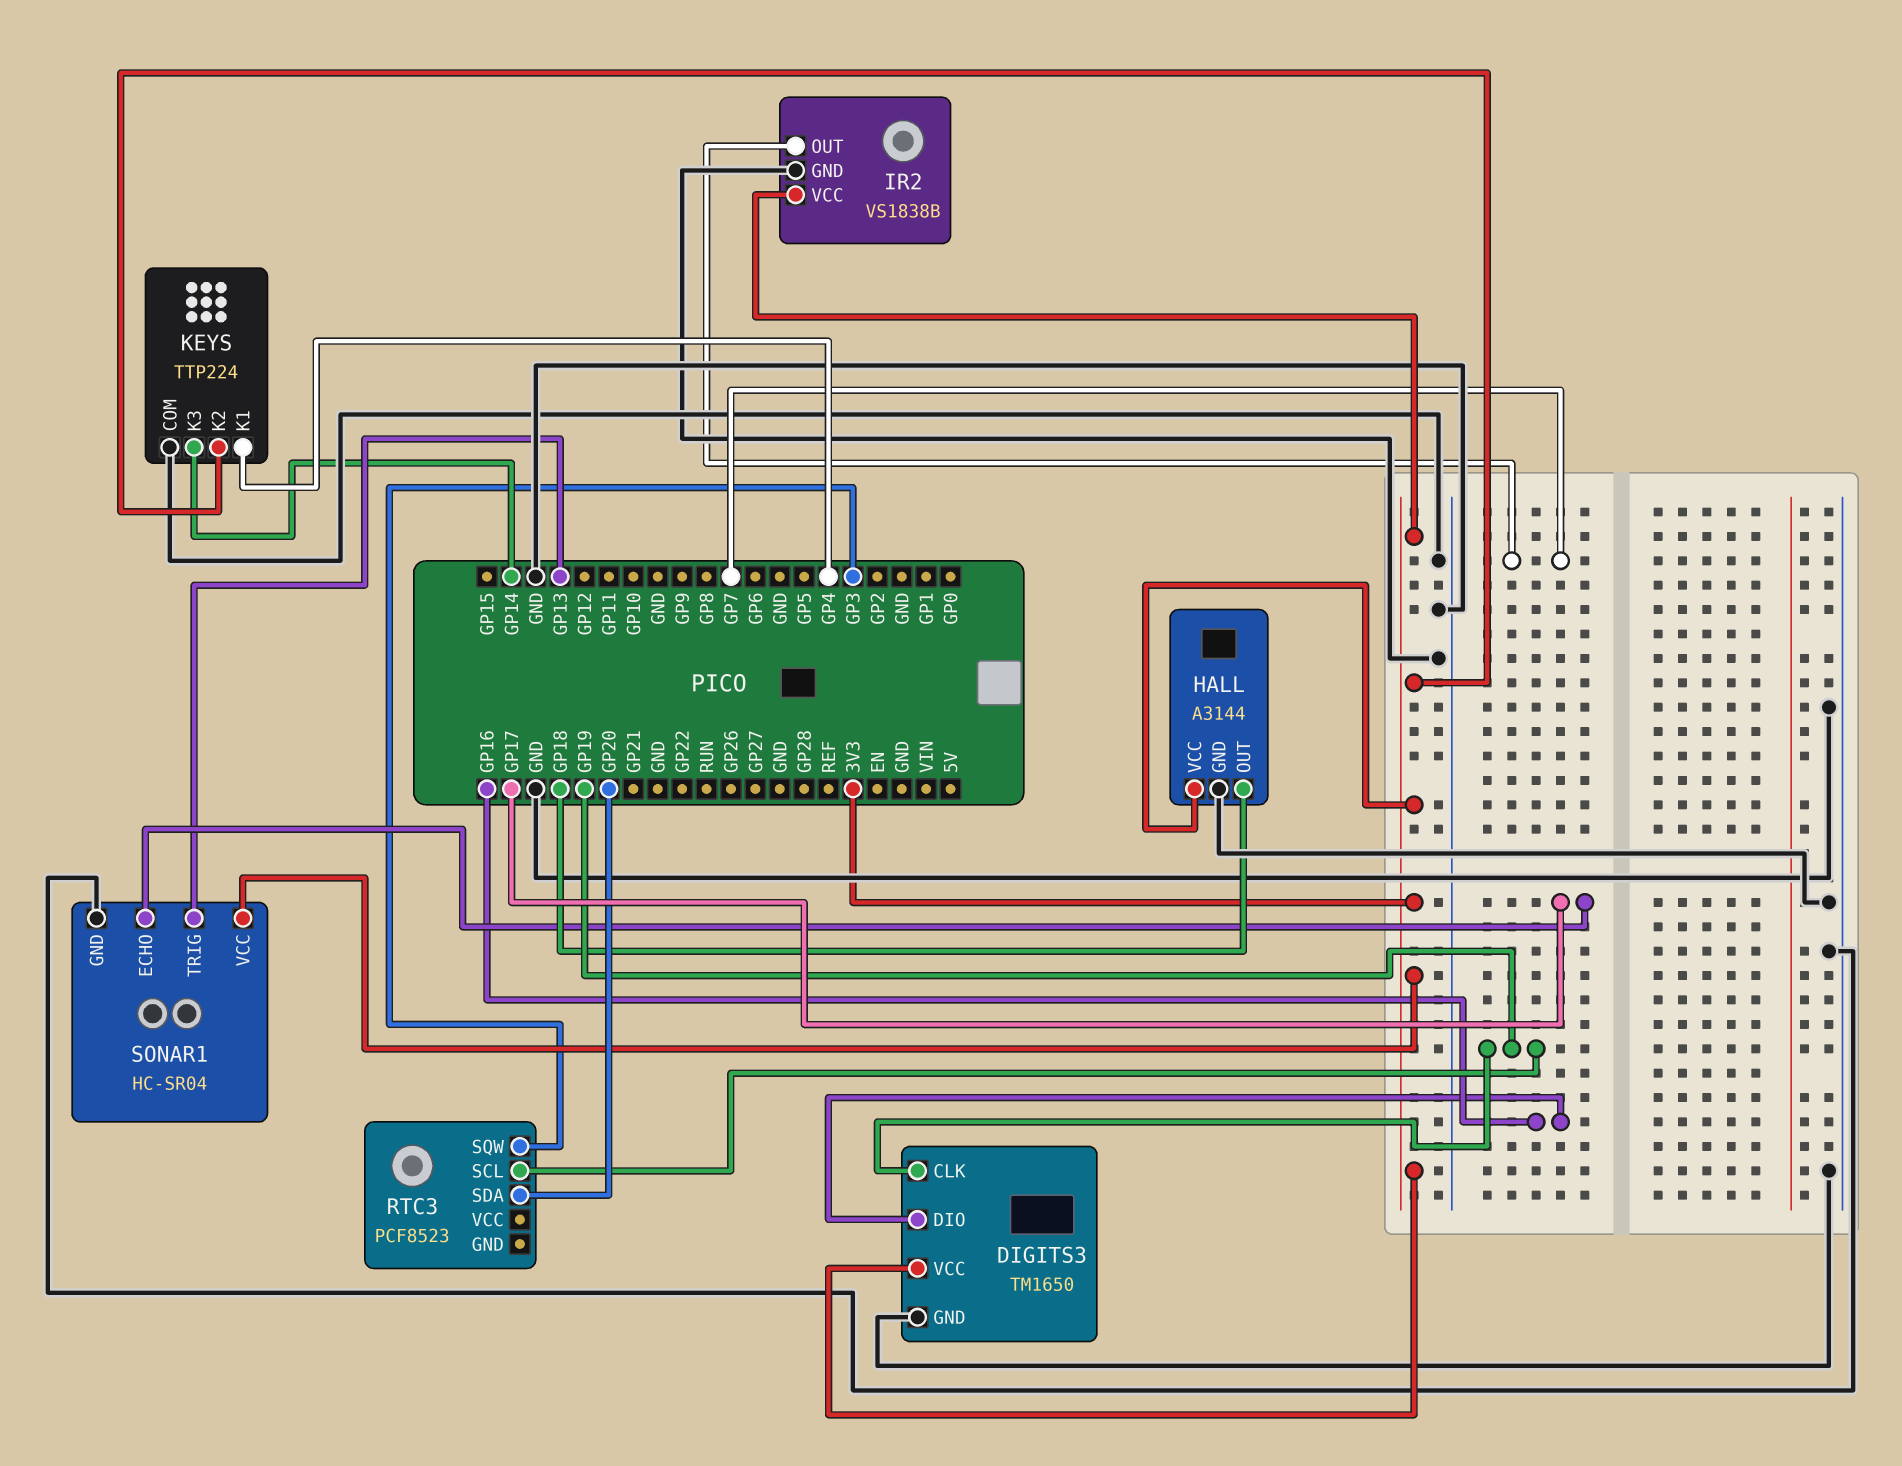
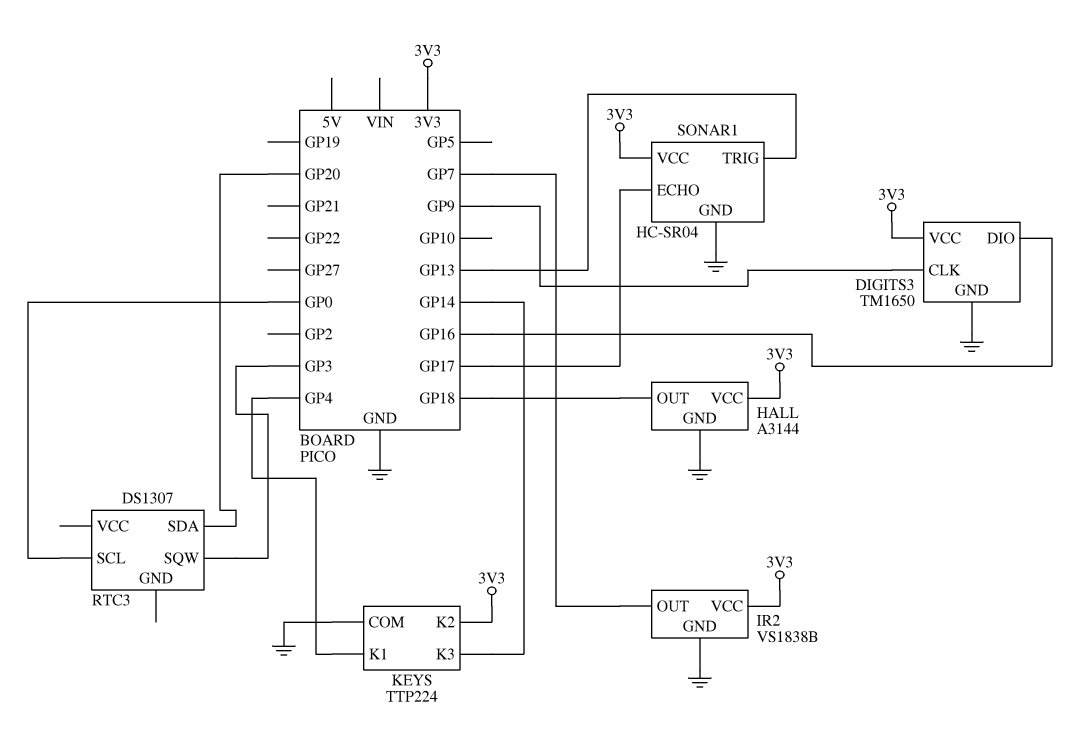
DIGITS3 pin CLK: GP19 -> GP9
RTC3: PCF8523 -> DS1307
RTC3 pin SCL: GP19 -> GP0

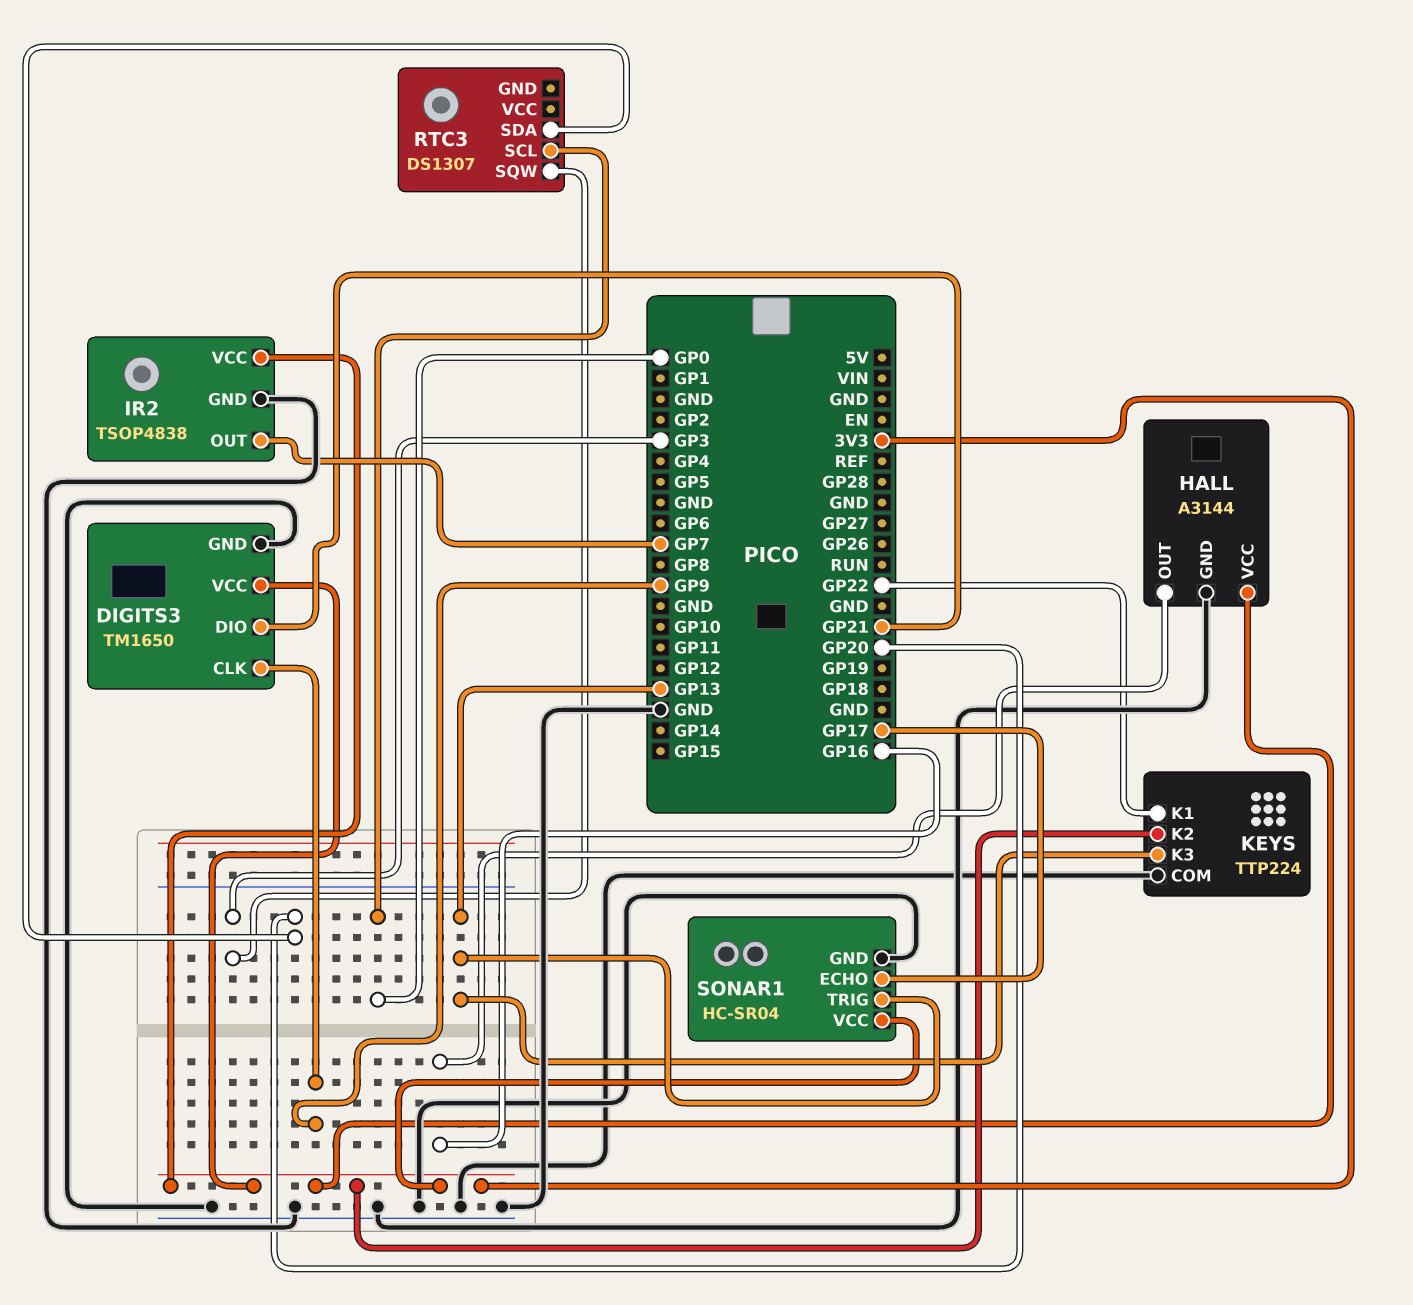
DIGITS3 pin DIO: GP16 -> GP21
HALL pin OUT: GP18 -> GP16
IR2: VS1838B -> TSOP4838
KEYS pin K1: GP4 -> GP22
KEYS pin K3: GP14 -> GP13

